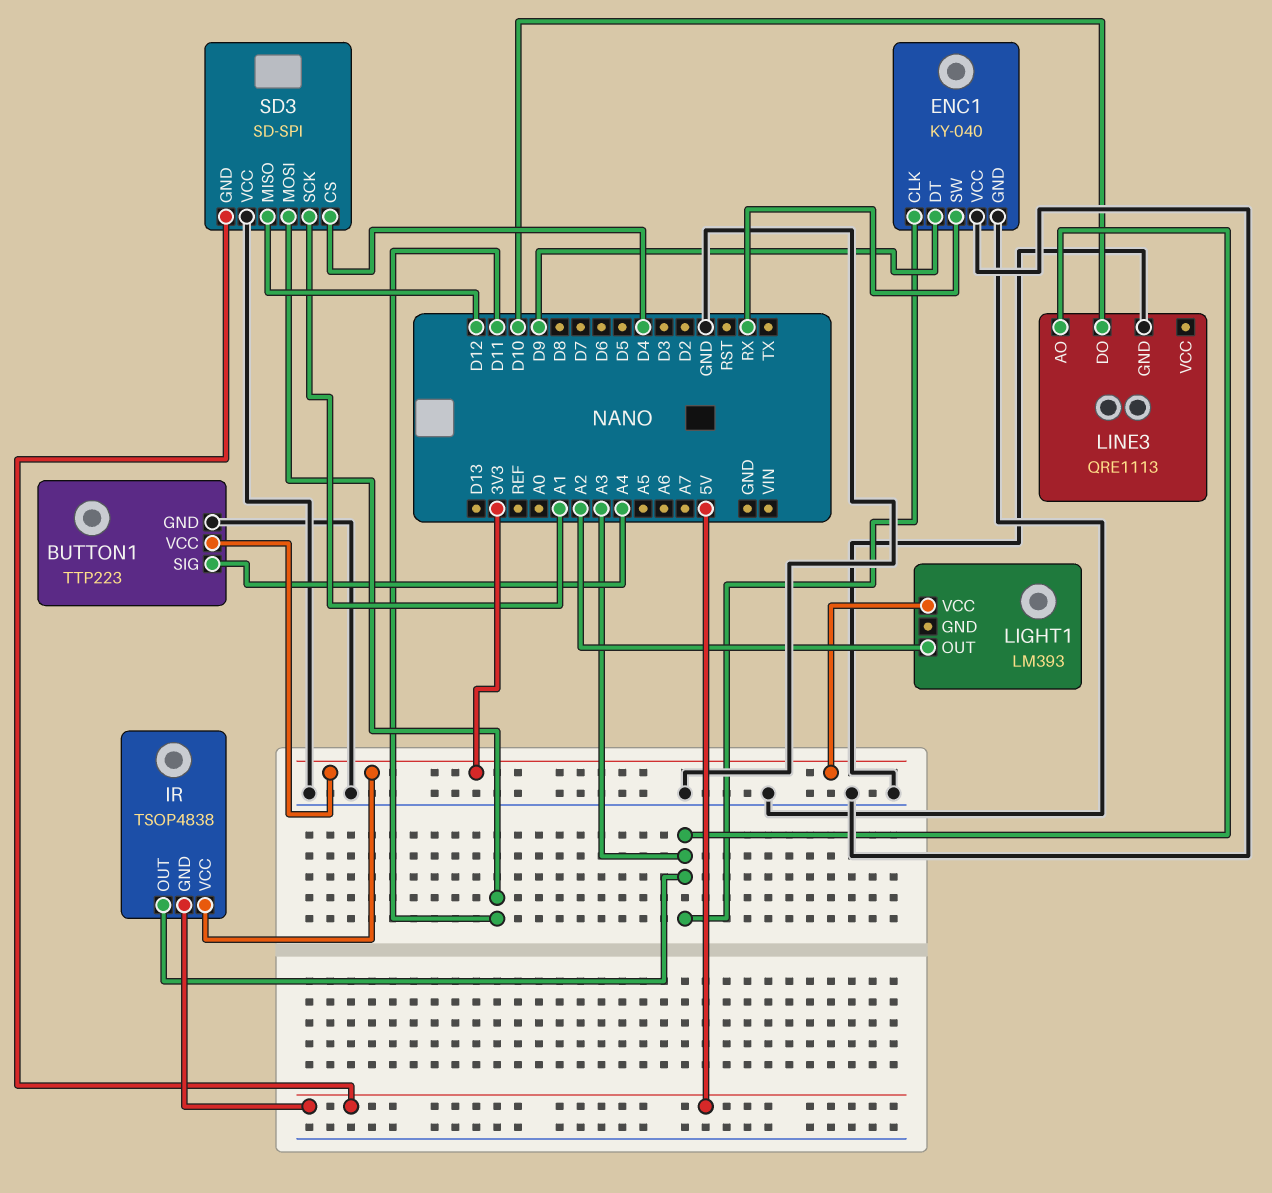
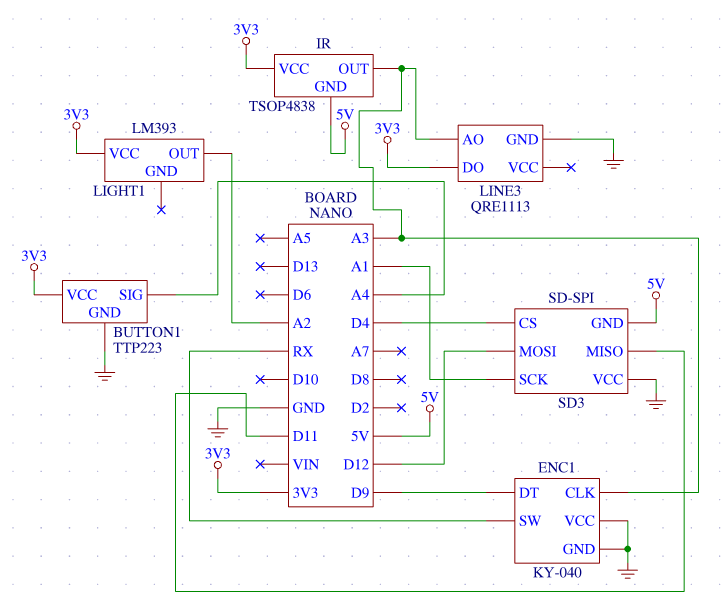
LINE3 pin DO: D10 -> 3V3
SD3 pin MISO: D12 -> D11
SD3 pin MOSI: D11 -> D12

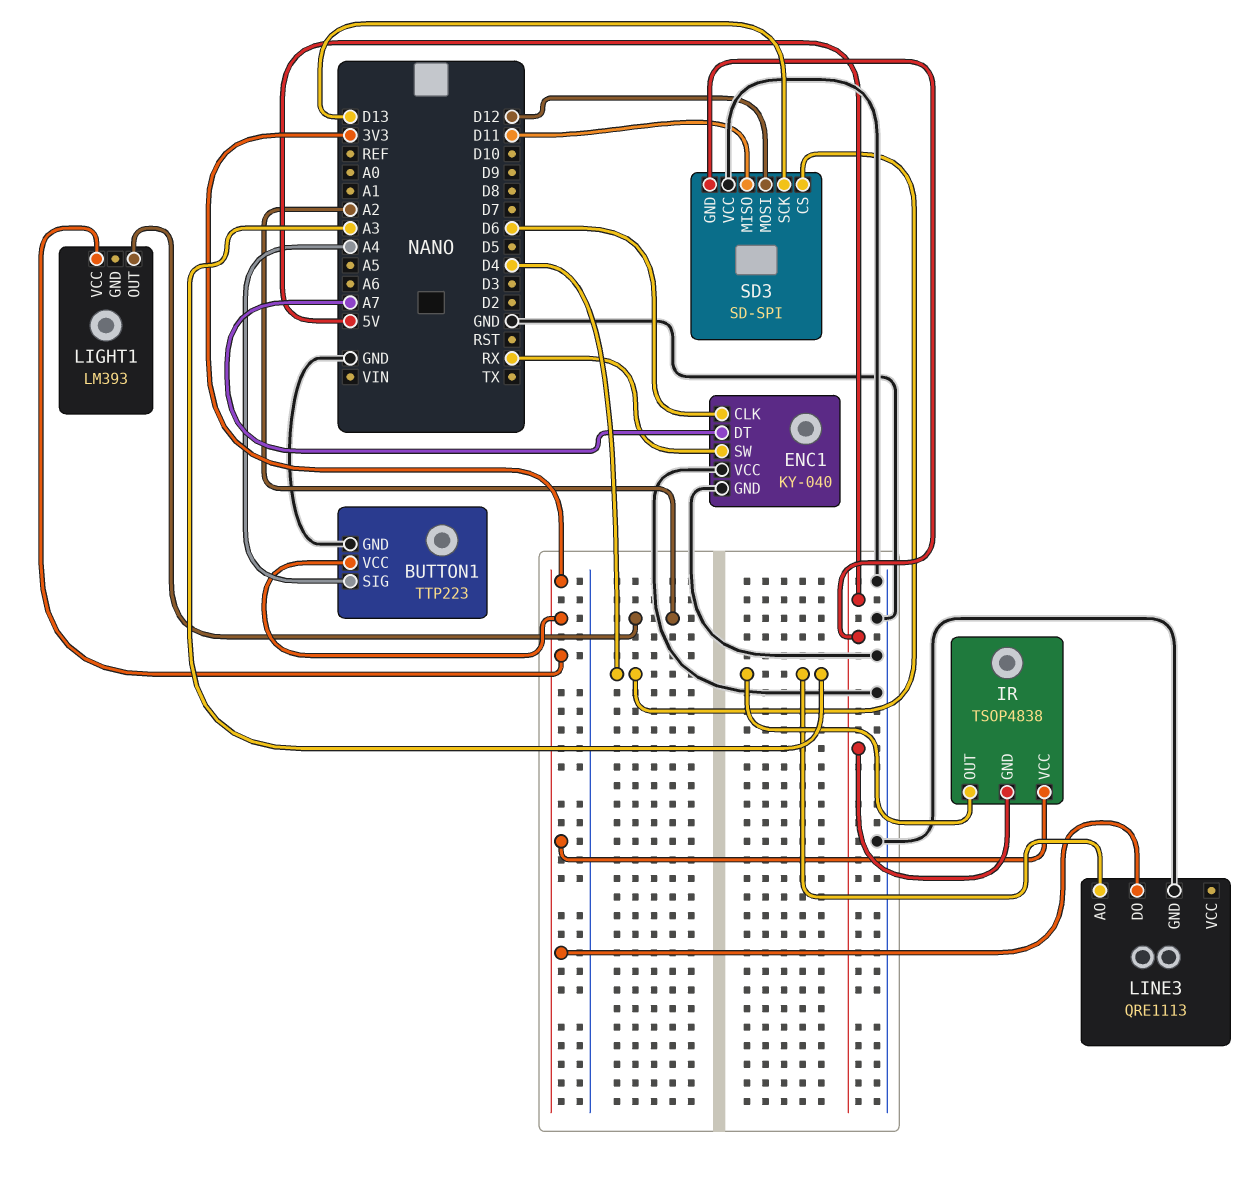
ENC1 pin CLK: A3 -> D6
ENC1 pin DT: D9 -> A7
SD3 pin SCK: A1 -> D13

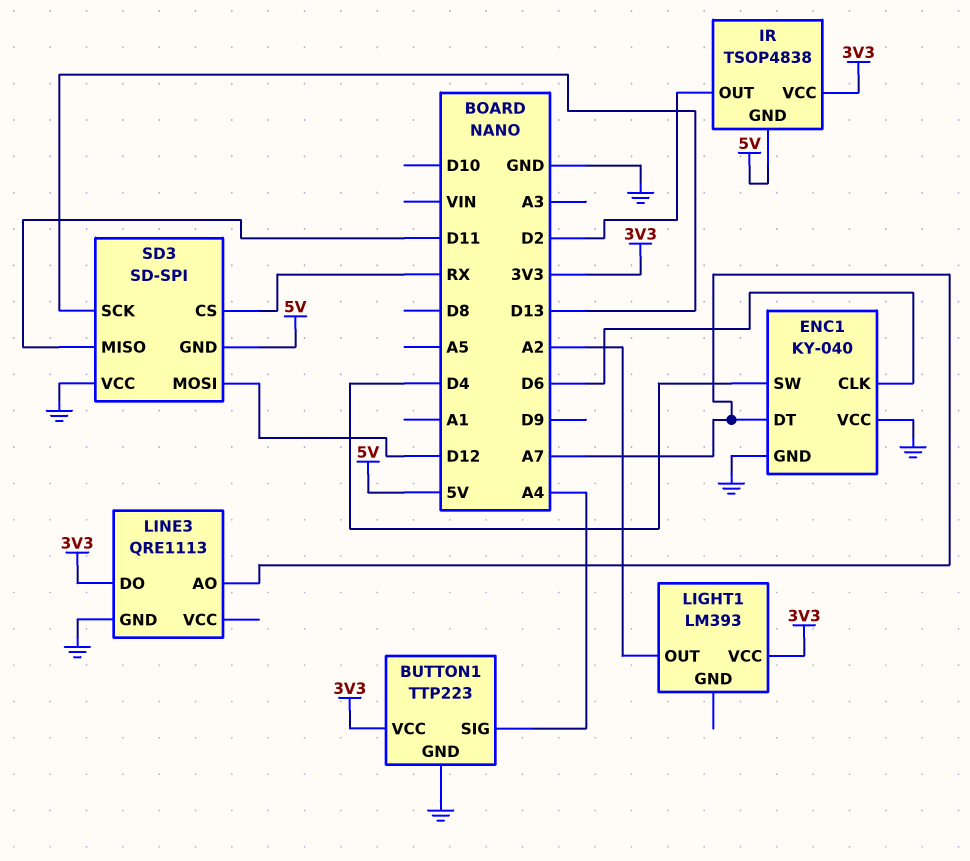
ENC1 pin SW: RX -> D4
IR pin OUT: A3 -> D2
LINE3 pin AO: A3 -> A7
SD3 pin CS: D4 -> RX

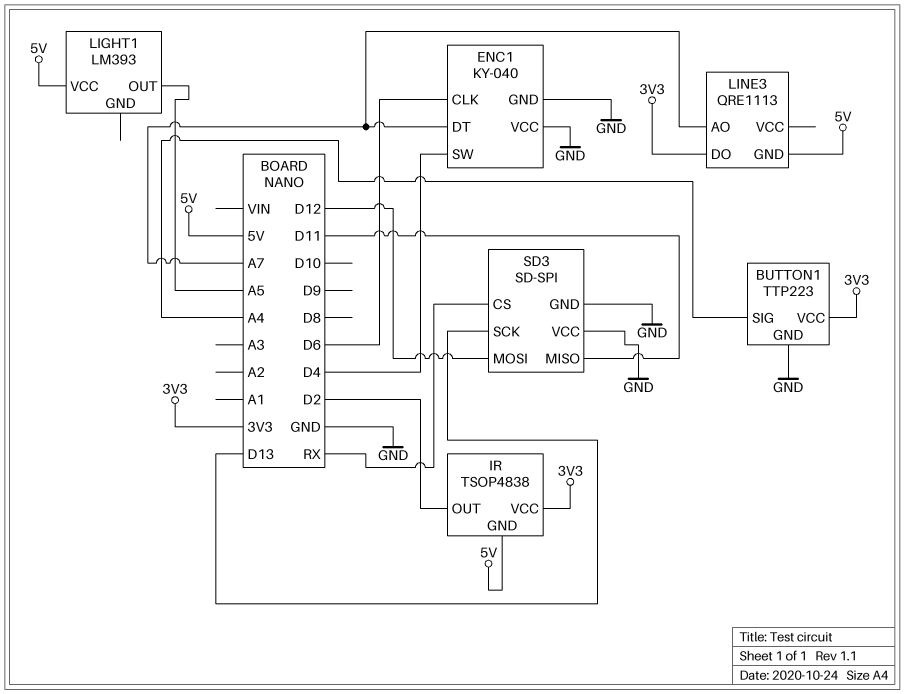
LIGHT1 pin OUT: A2 -> A5
LIGHT1 pin VCC: 3V3 -> 5V
LINE3 pin GND: GND -> 5V
SD3 pin GND: 5V -> GND

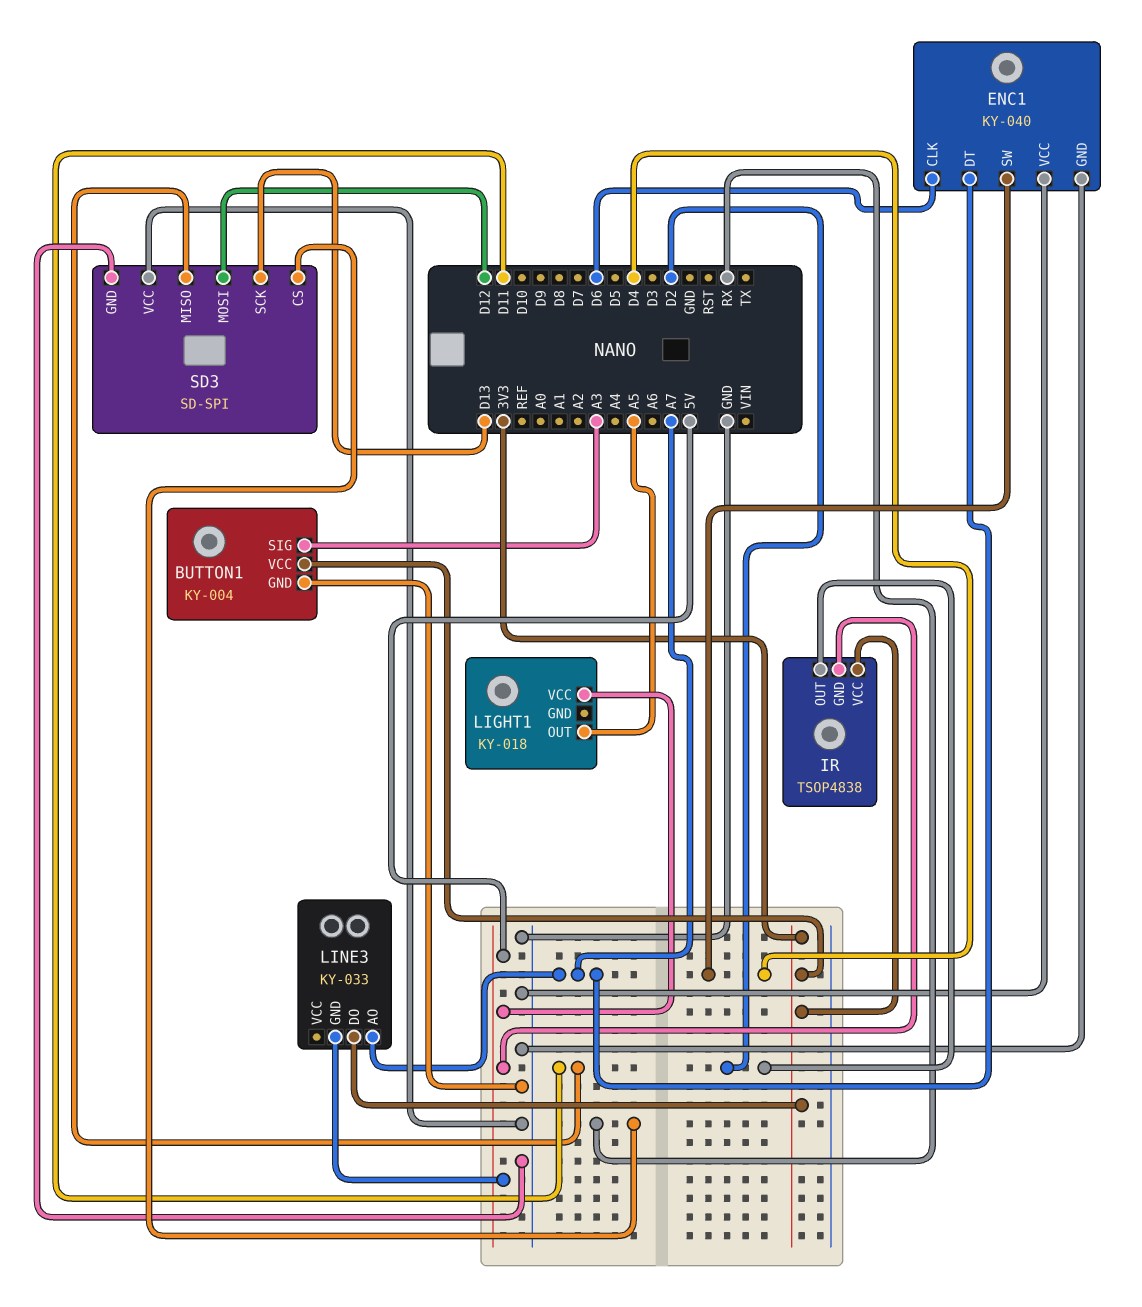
BUTTON1: TTP223 -> KY-004
BUTTON1 pin SIG: A4 -> A3
LIGHT1: LM393 -> KY-018
LINE3: QRE1113 -> KY-033

